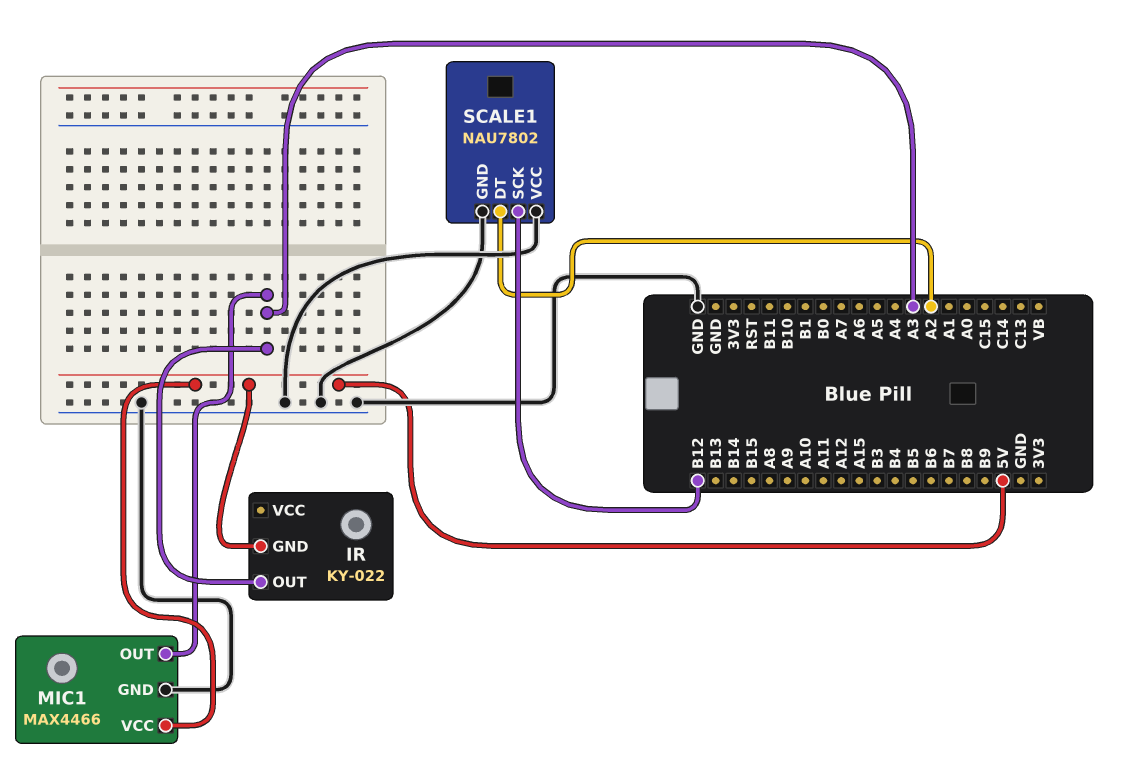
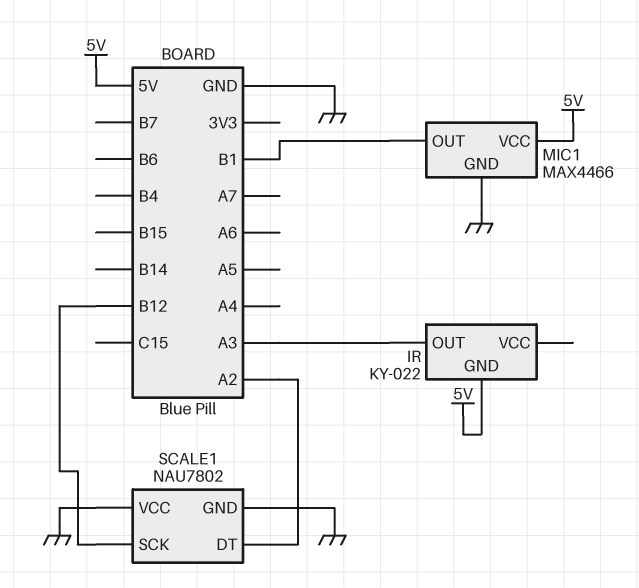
MIC1 pin OUT: A3 -> B1

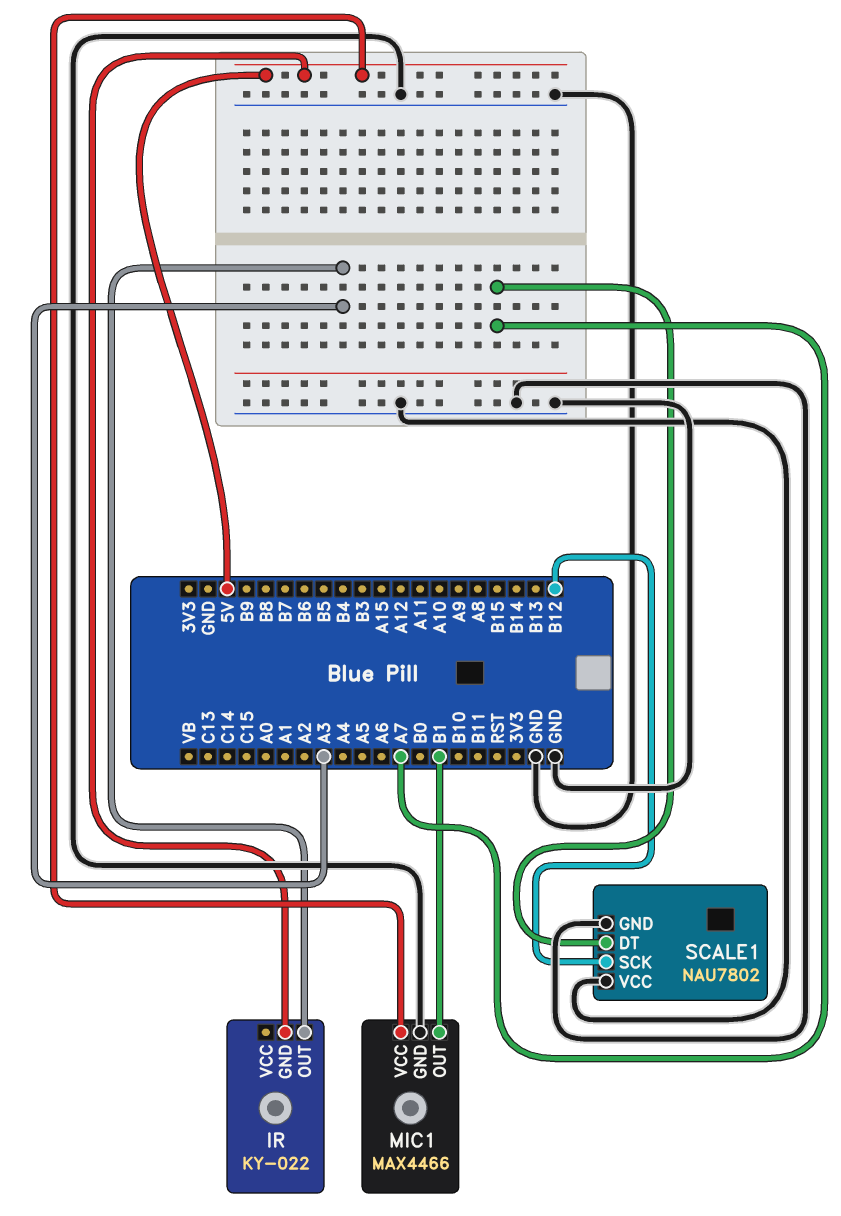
SCALE1 pin DT: A2 -> A7

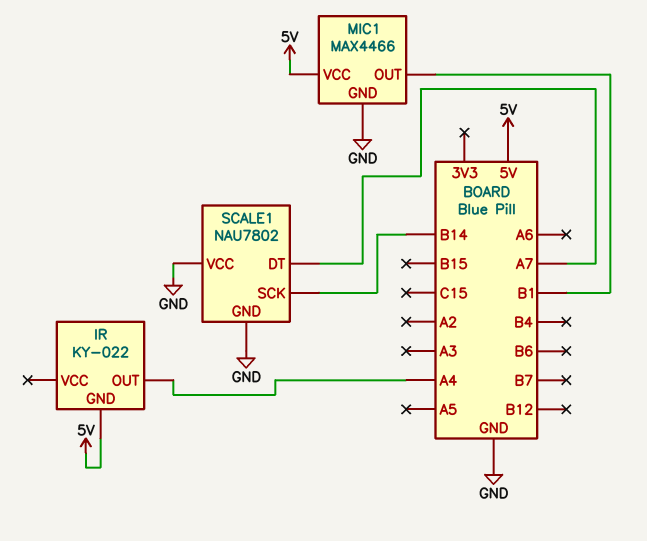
IR pin OUT: A3 -> A4
SCALE1 pin SCK: B12 -> B14

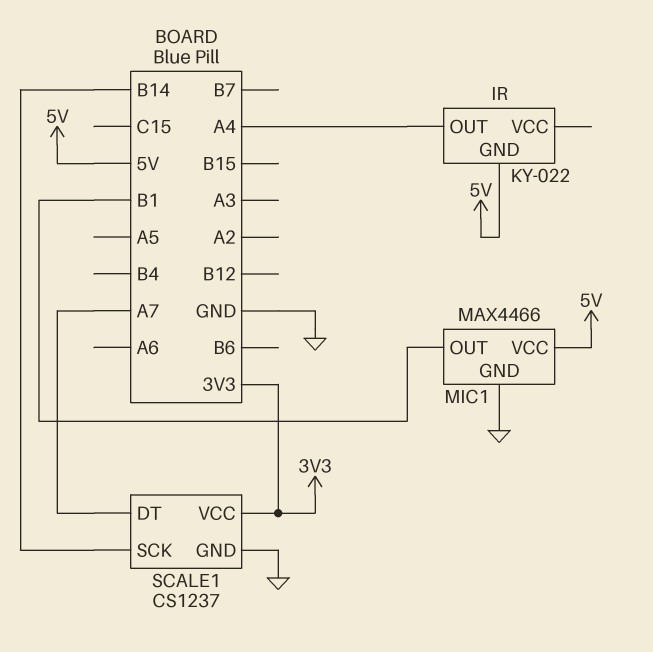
SCALE1: NAU7802 -> CS1237
SCALE1 pin VCC: GND -> 3V3

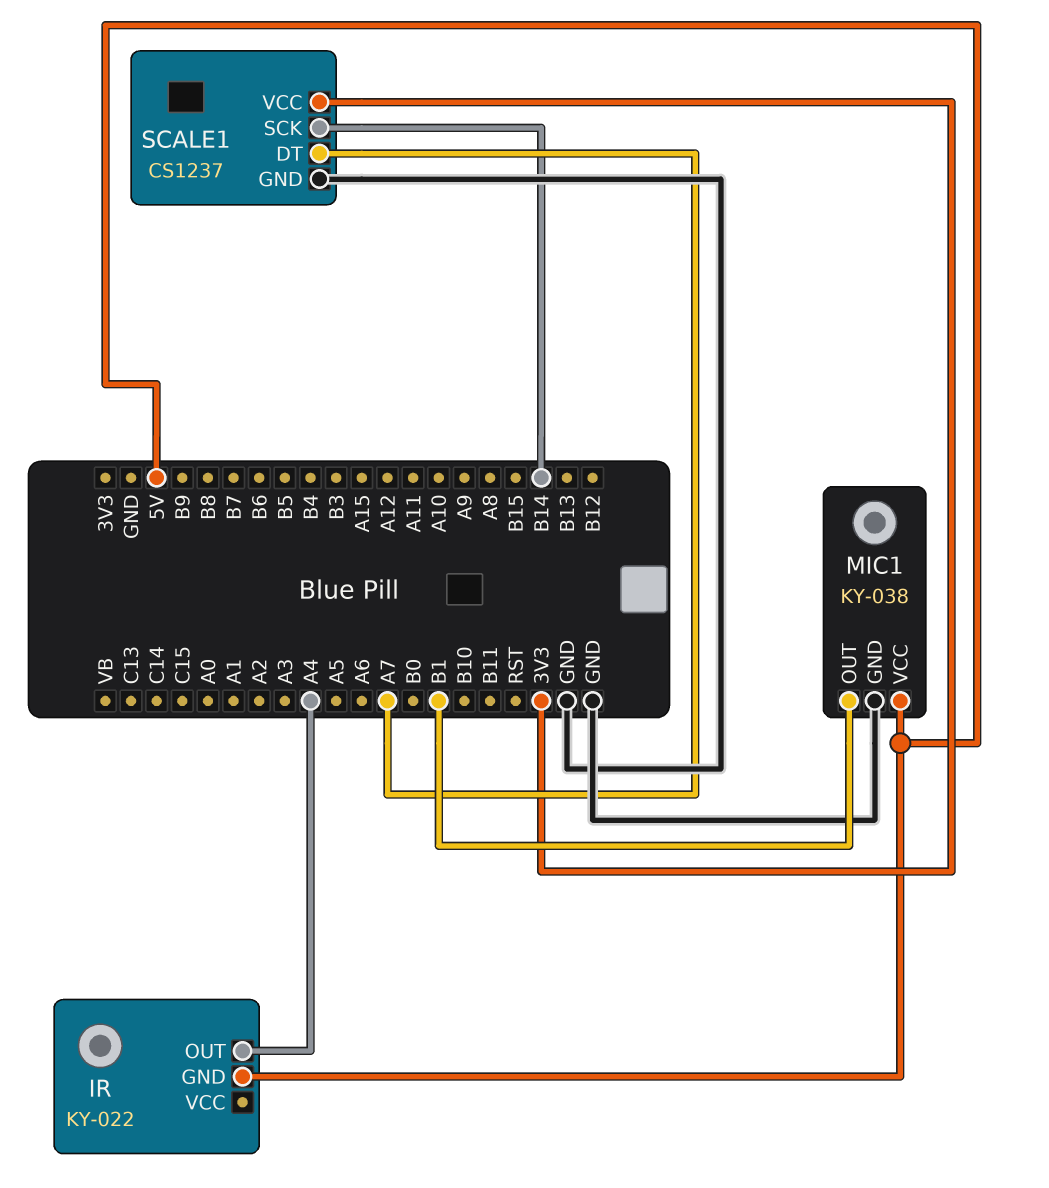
MIC1: MAX4466 -> KY-038

